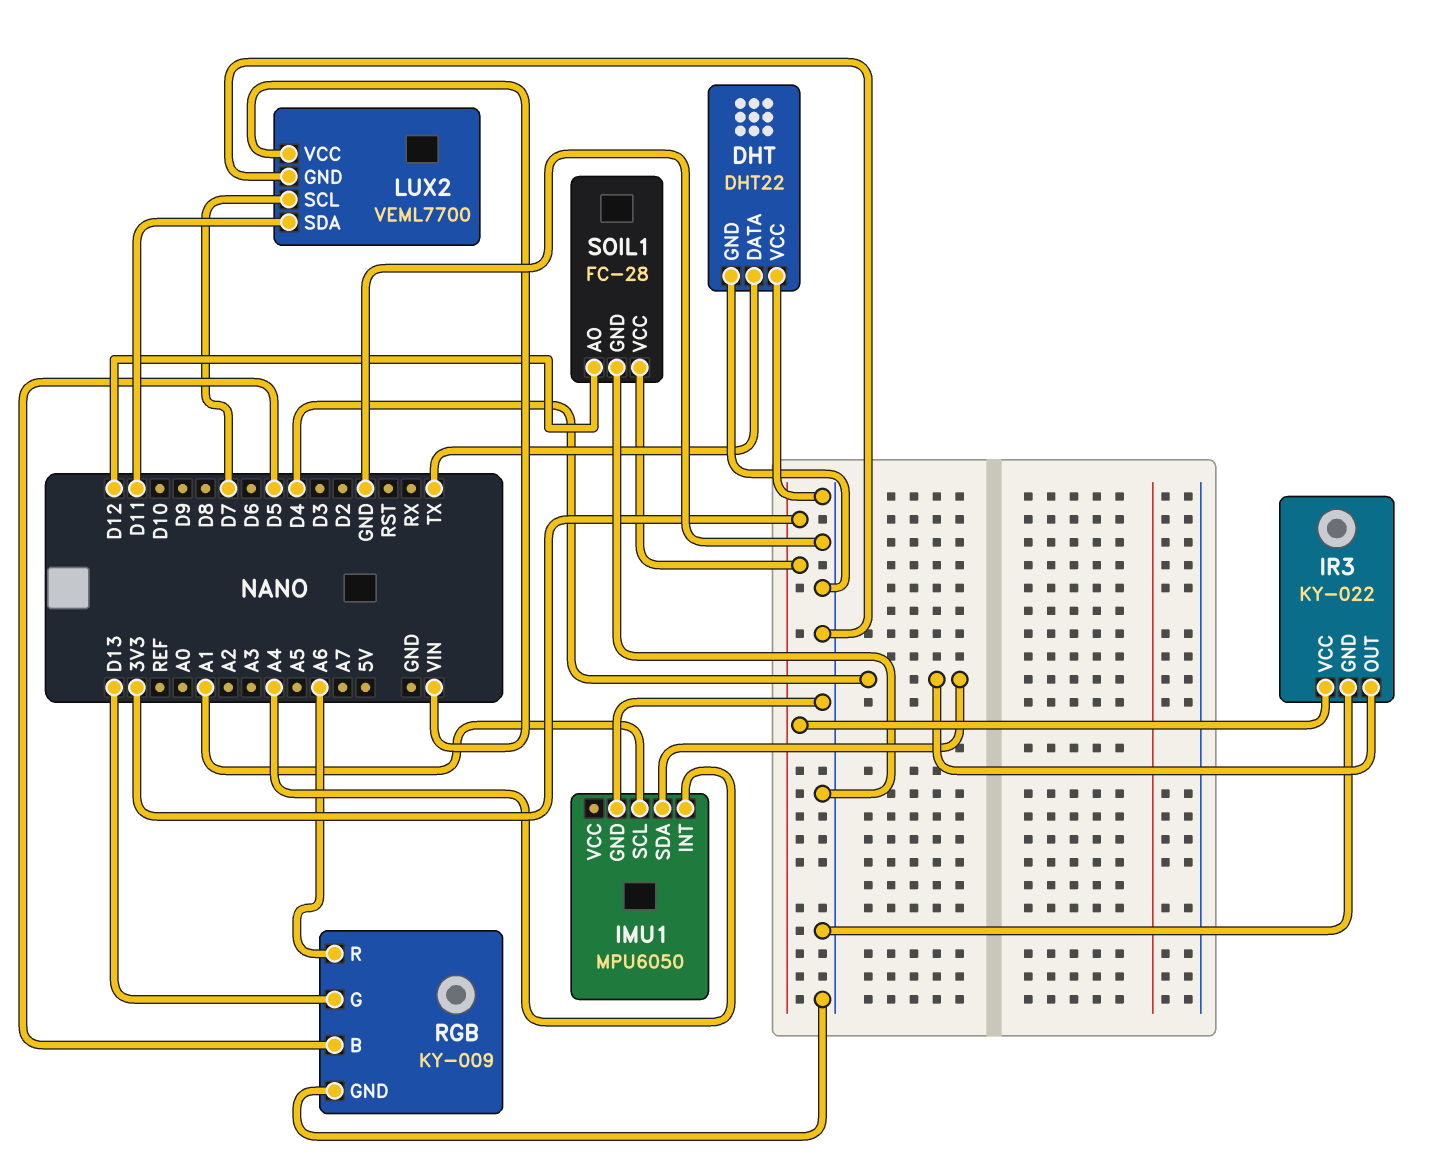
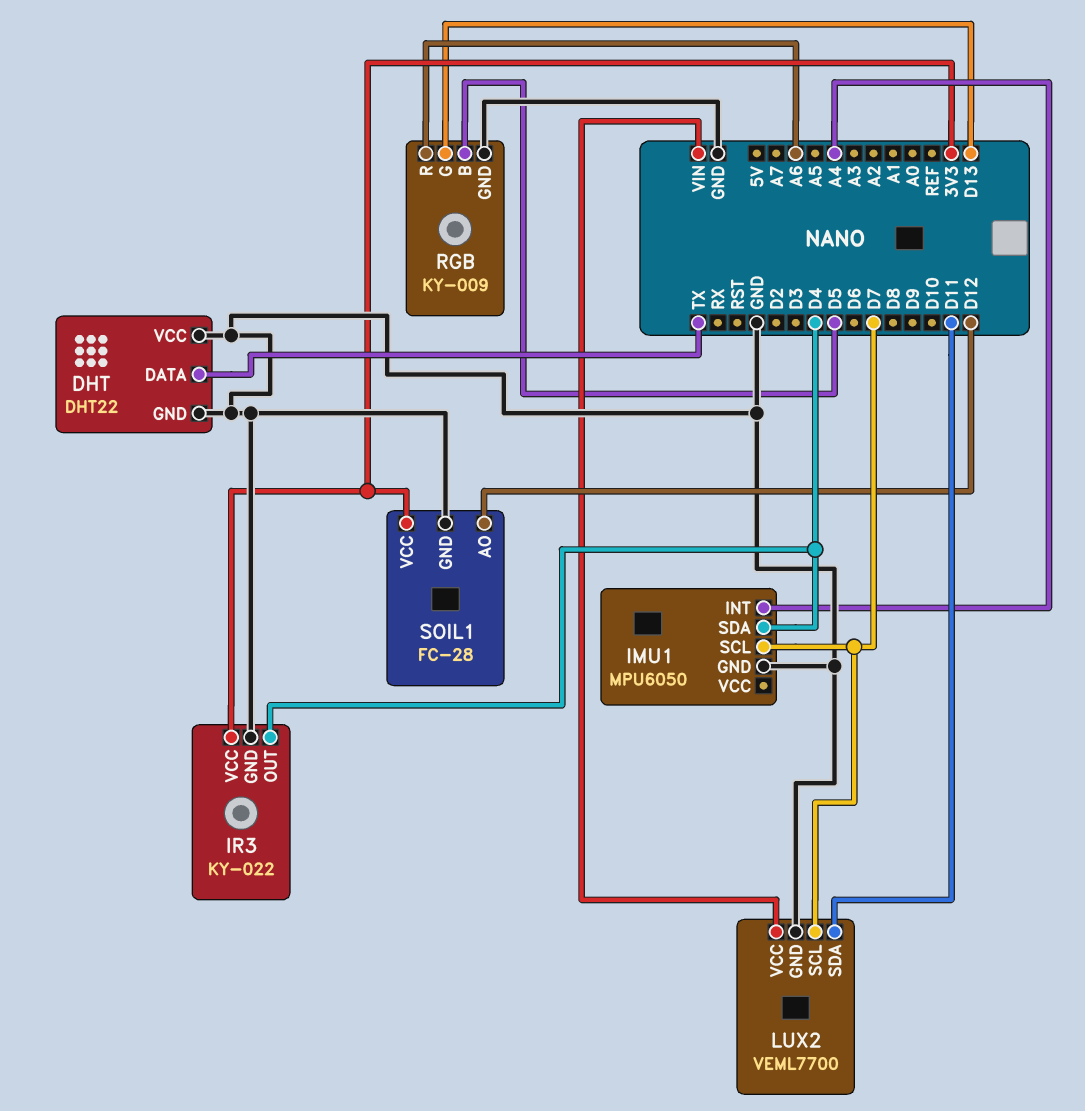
IMU1 pin SCL: A1 -> D7

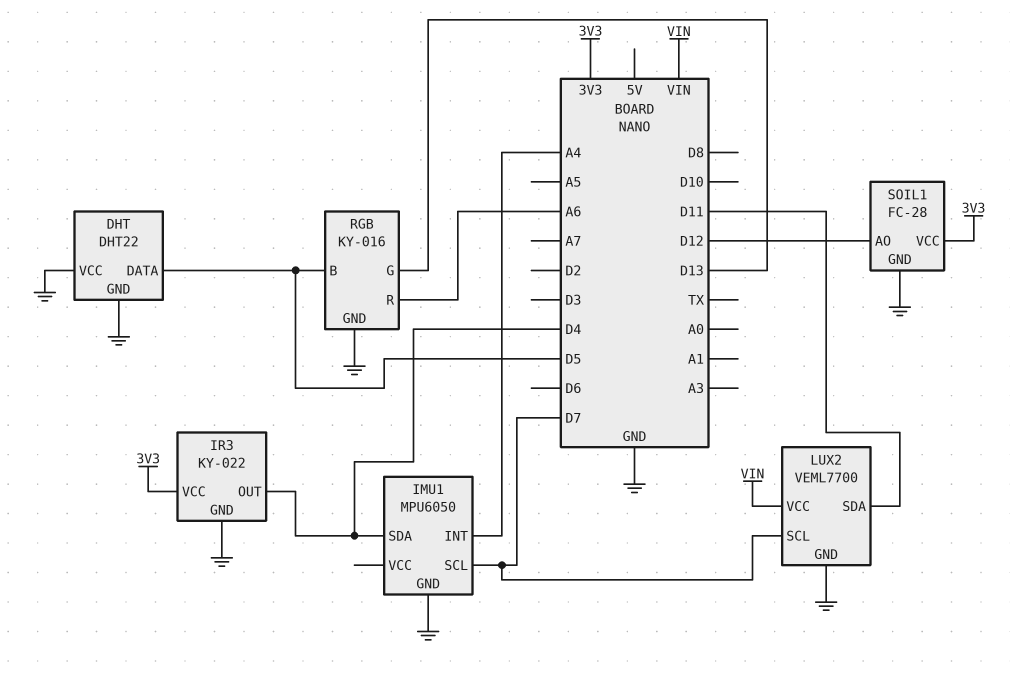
DHT pin DATA: TX -> D5
RGB: KY-009 -> KY-016

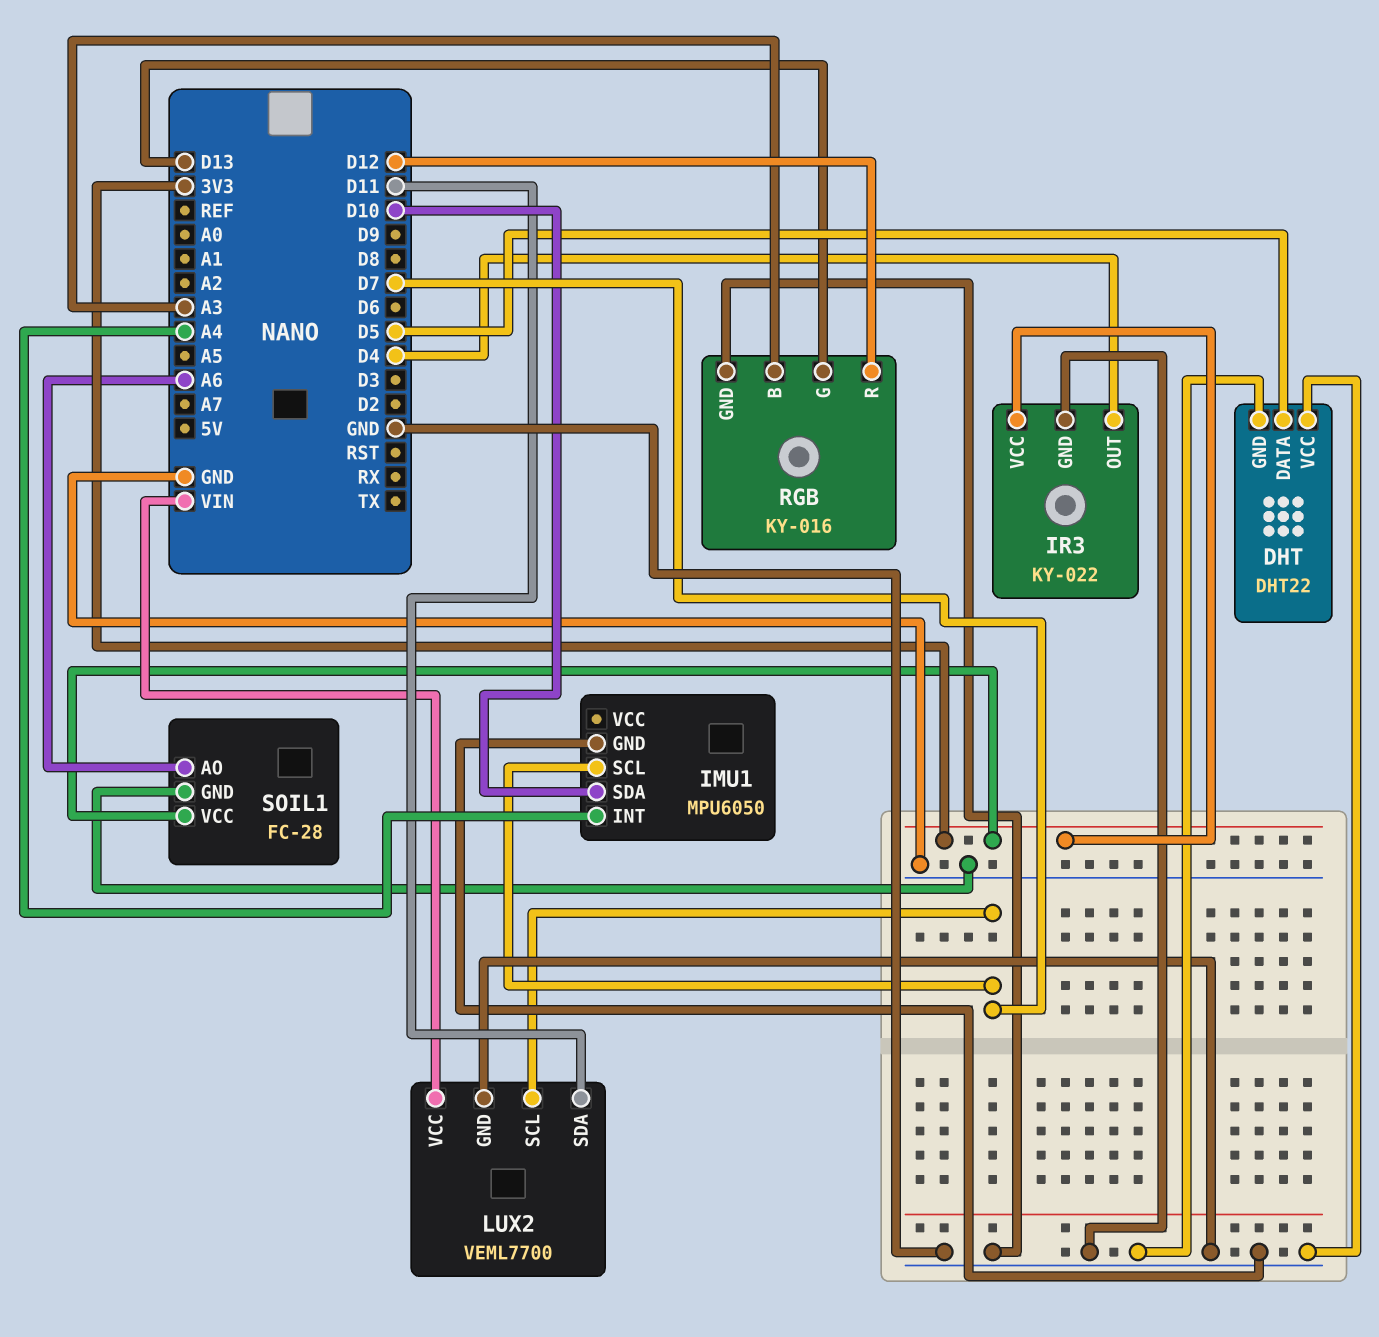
IMU1 pin SDA: D4 -> D10
RGB pin B: D5 -> A3
RGB pin R: A6 -> D12
SOIL1 pin AO: D12 -> A6

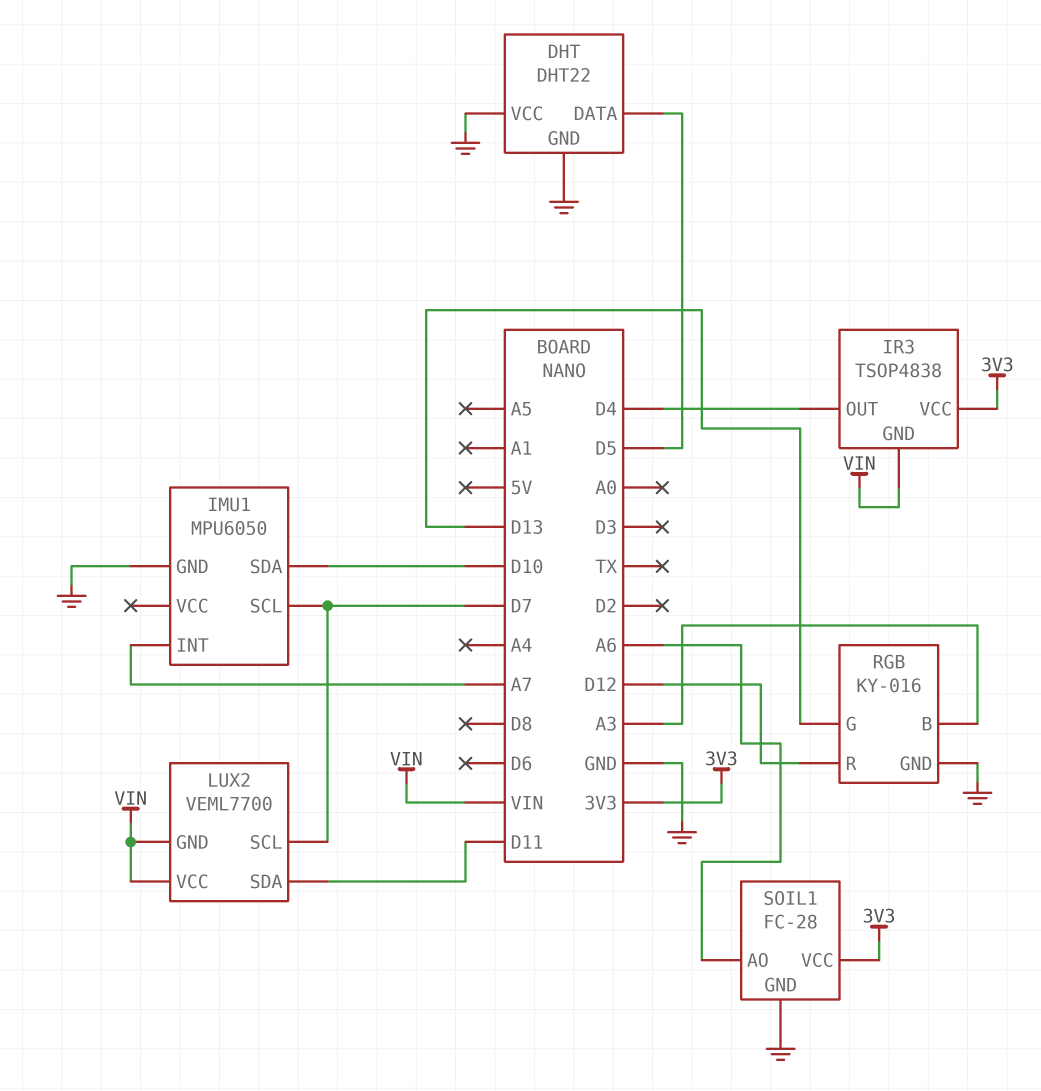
IMU1 pin INT: A4 -> A7
IR3: KY-022 -> TSOP4838
IR3 pin GND: GND -> VIN
LUX2 pin GND: GND -> VIN

